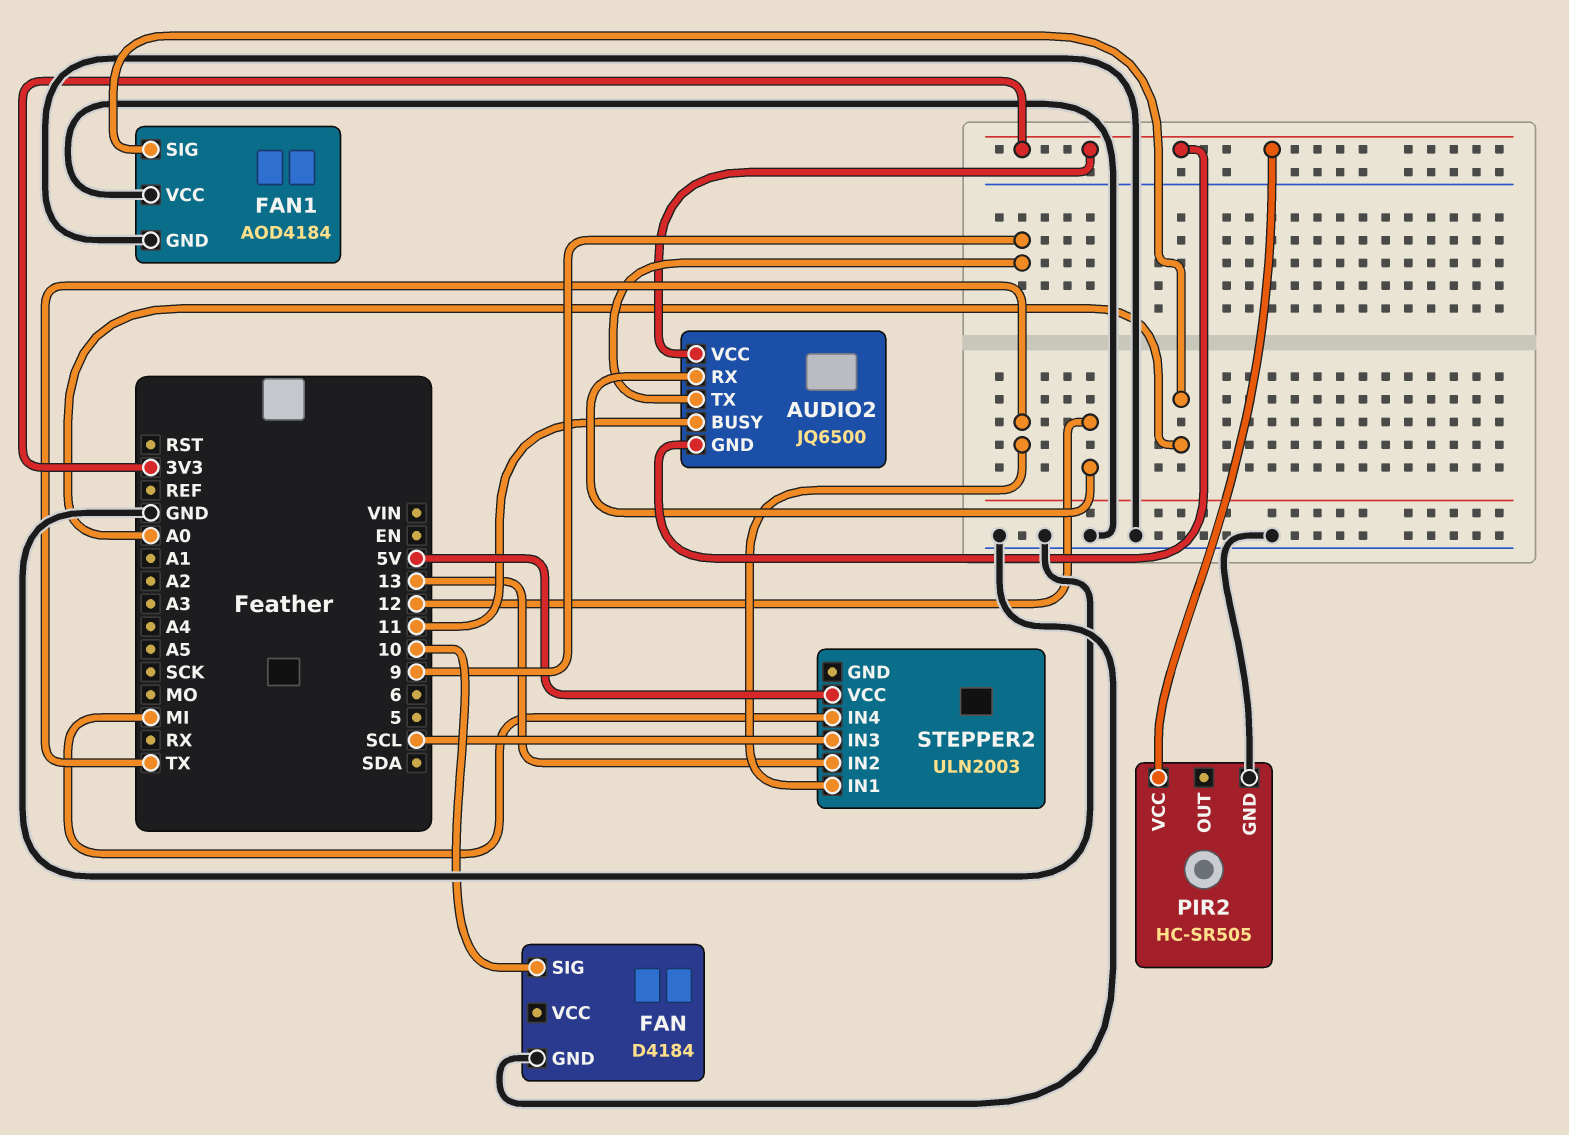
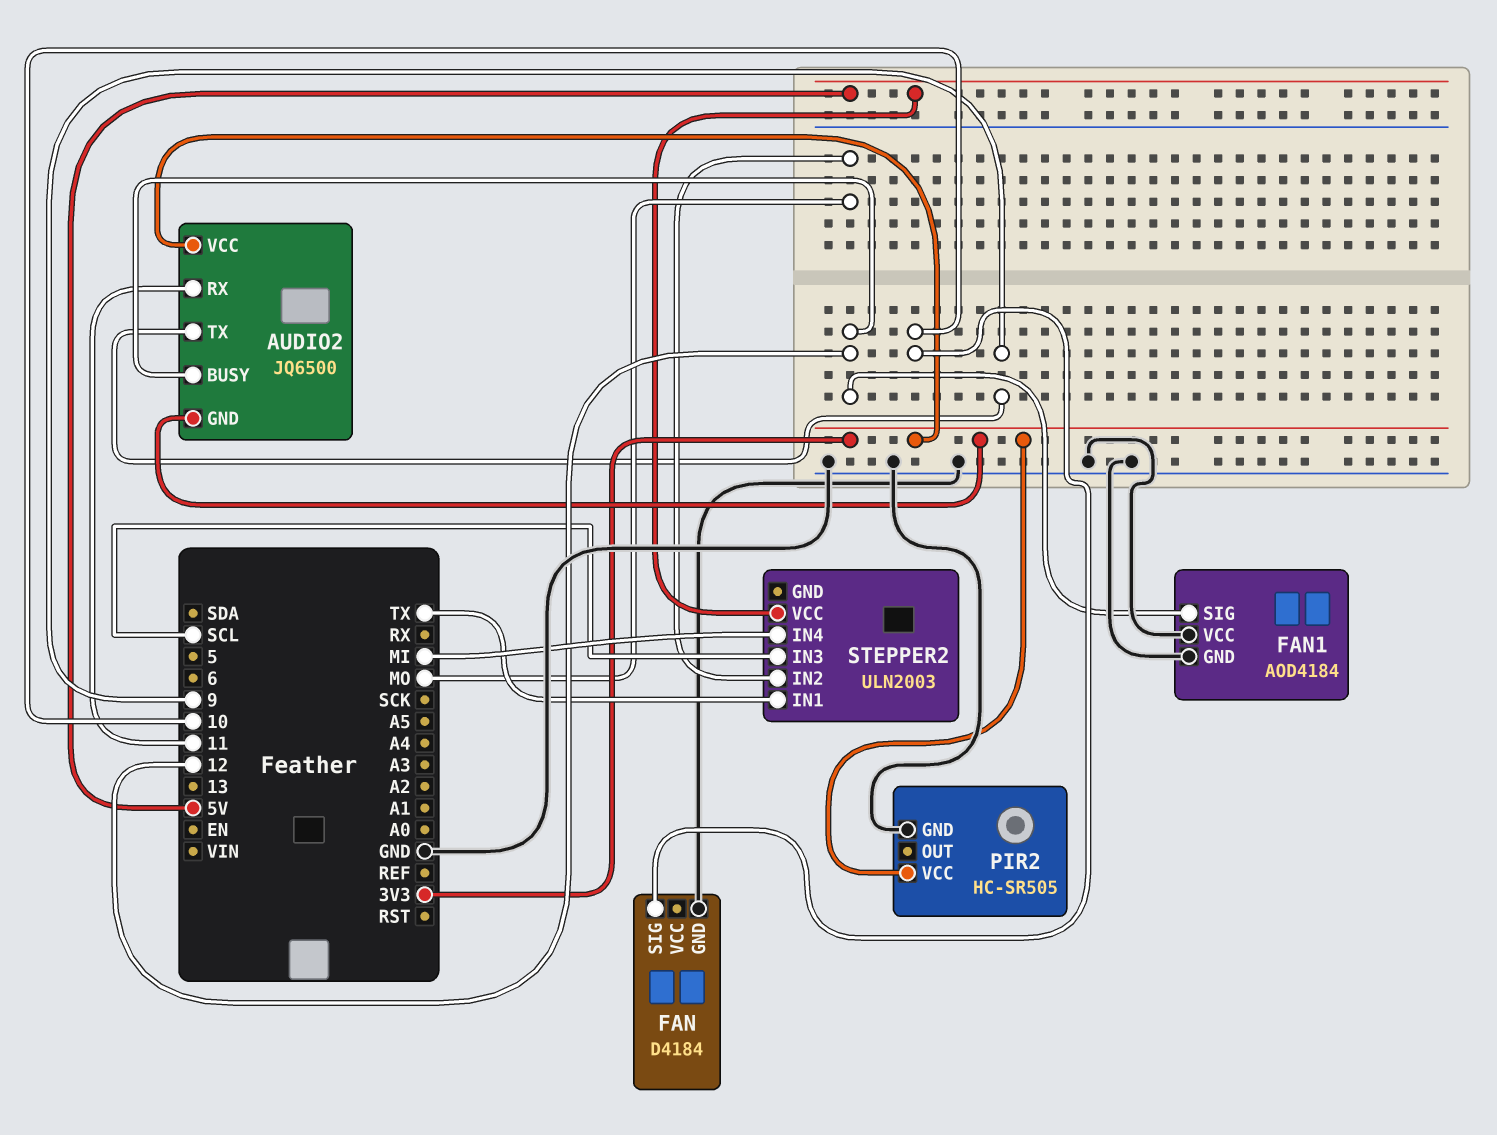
AUDIO2 pin BUSY: 11 -> 12
AUDIO2 pin RX: 12 -> 11
FAN1 pin SIG: A0 -> 12
STEPPER2 pin IN2: 13 -> MO

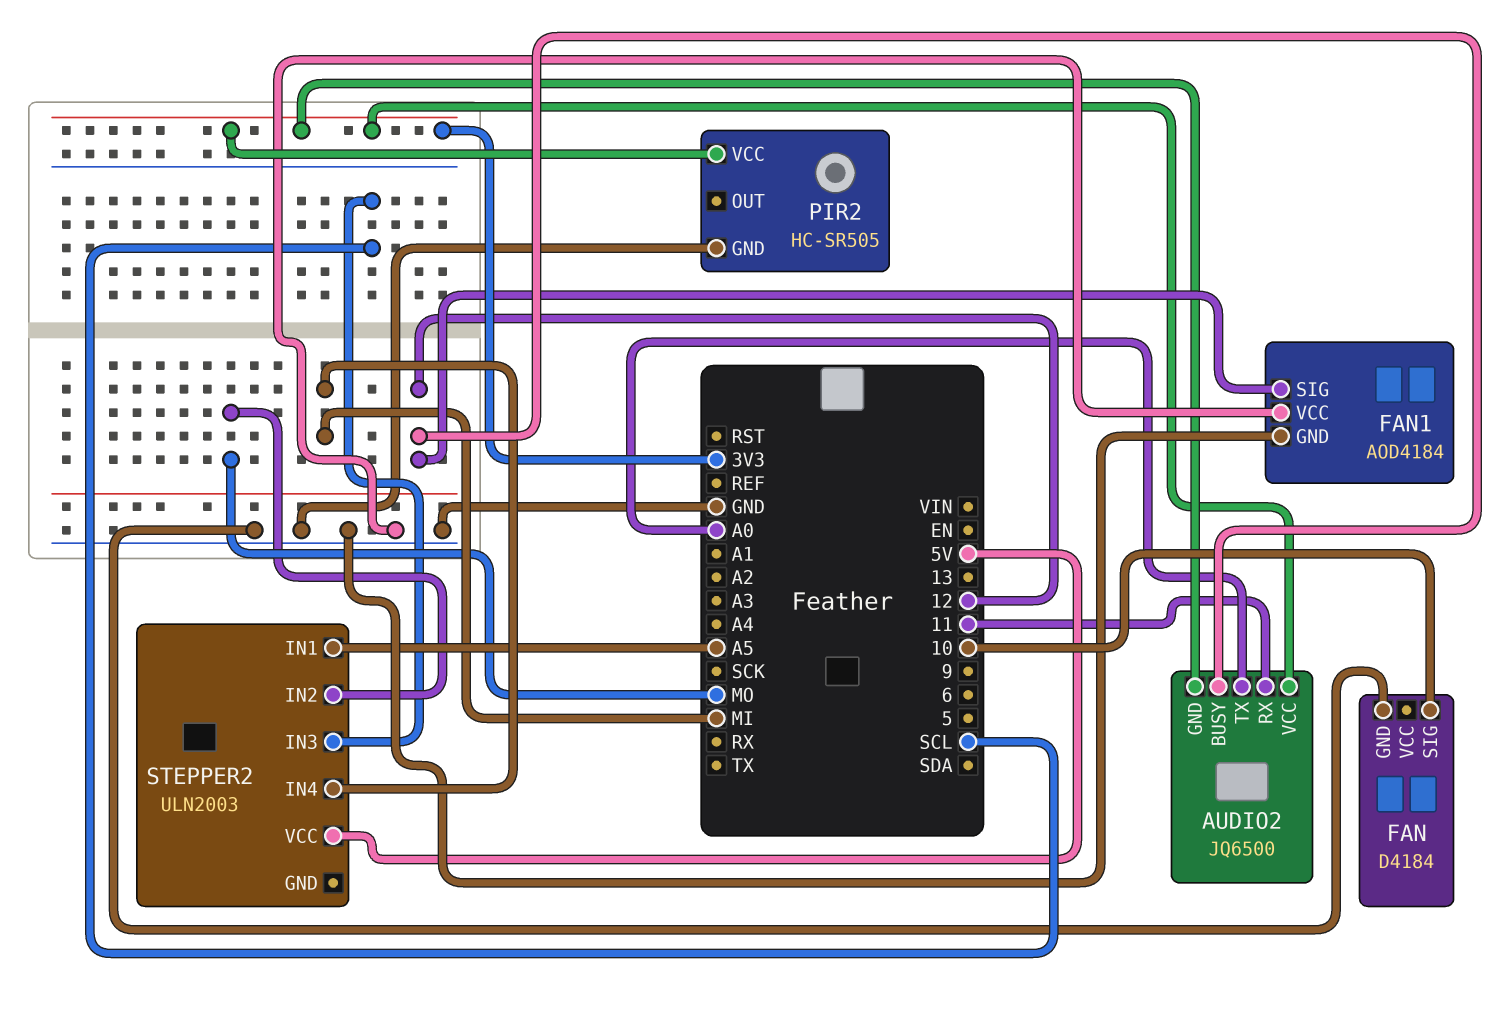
AUDIO2 pin TX: 9 -> A0
STEPPER2 pin IN1: TX -> A5

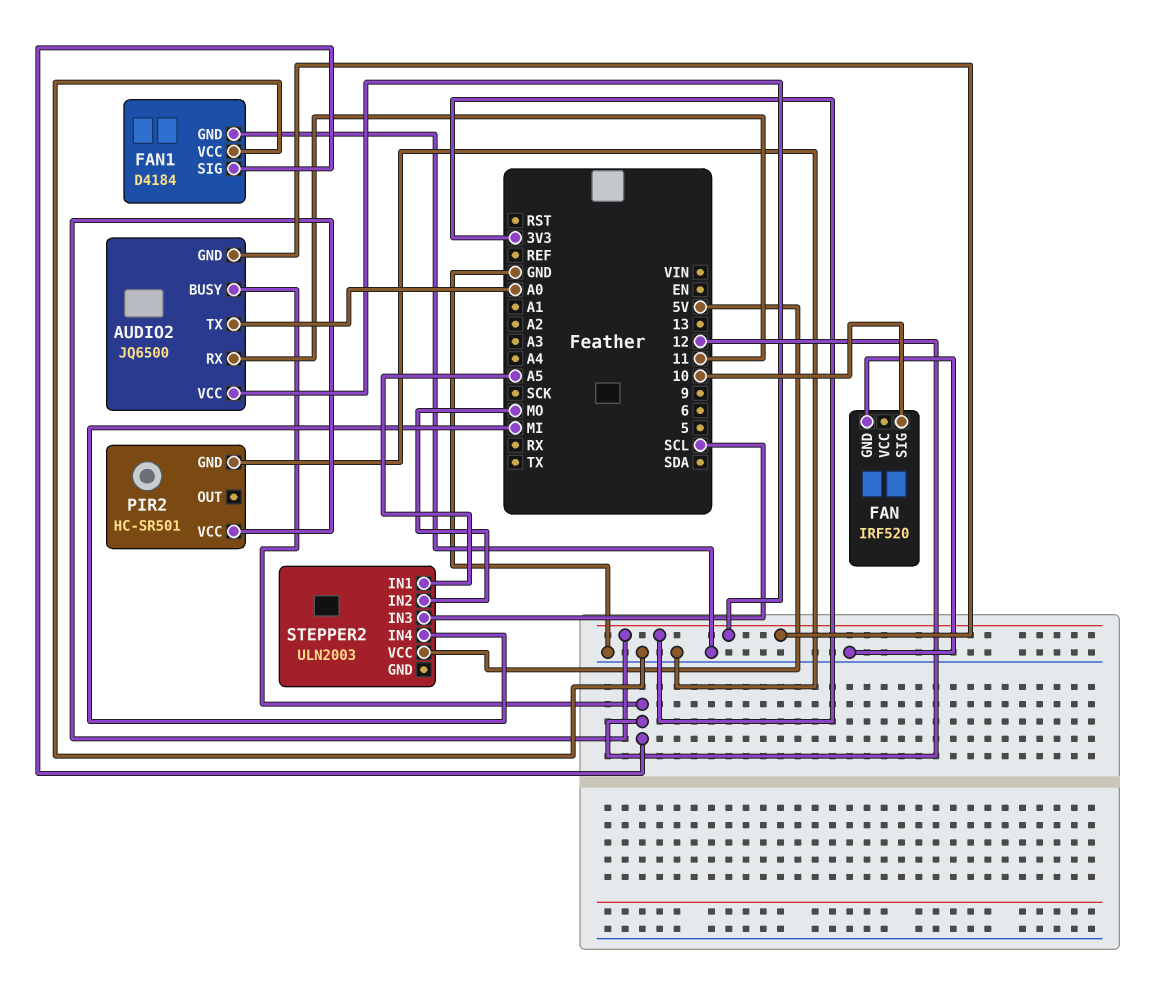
FAN: D4184 -> IRF520
FAN1: AOD4184 -> D4184
PIR2: HC-SR505 -> HC-SR501

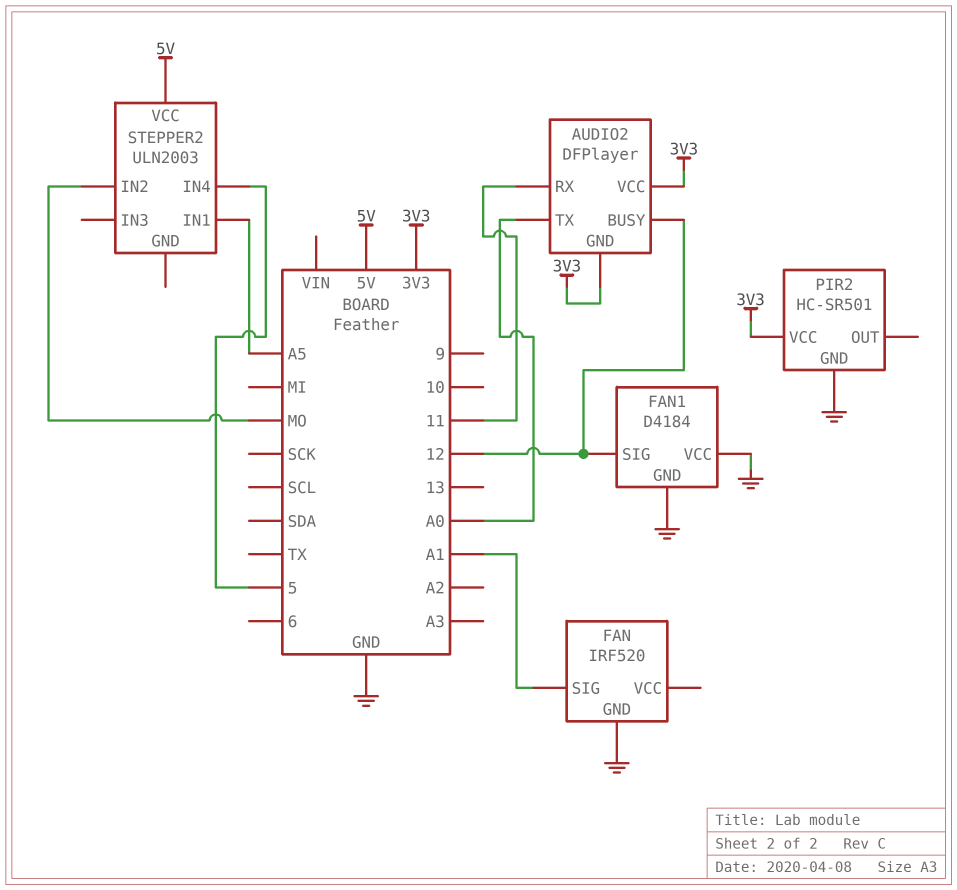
AUDIO2: JQ6500 -> DFPlayer
FAN pin SIG: 10 -> A1
STEPPER2 pin IN3: SCL -> none
STEPPER2 pin IN4: MI -> 5

